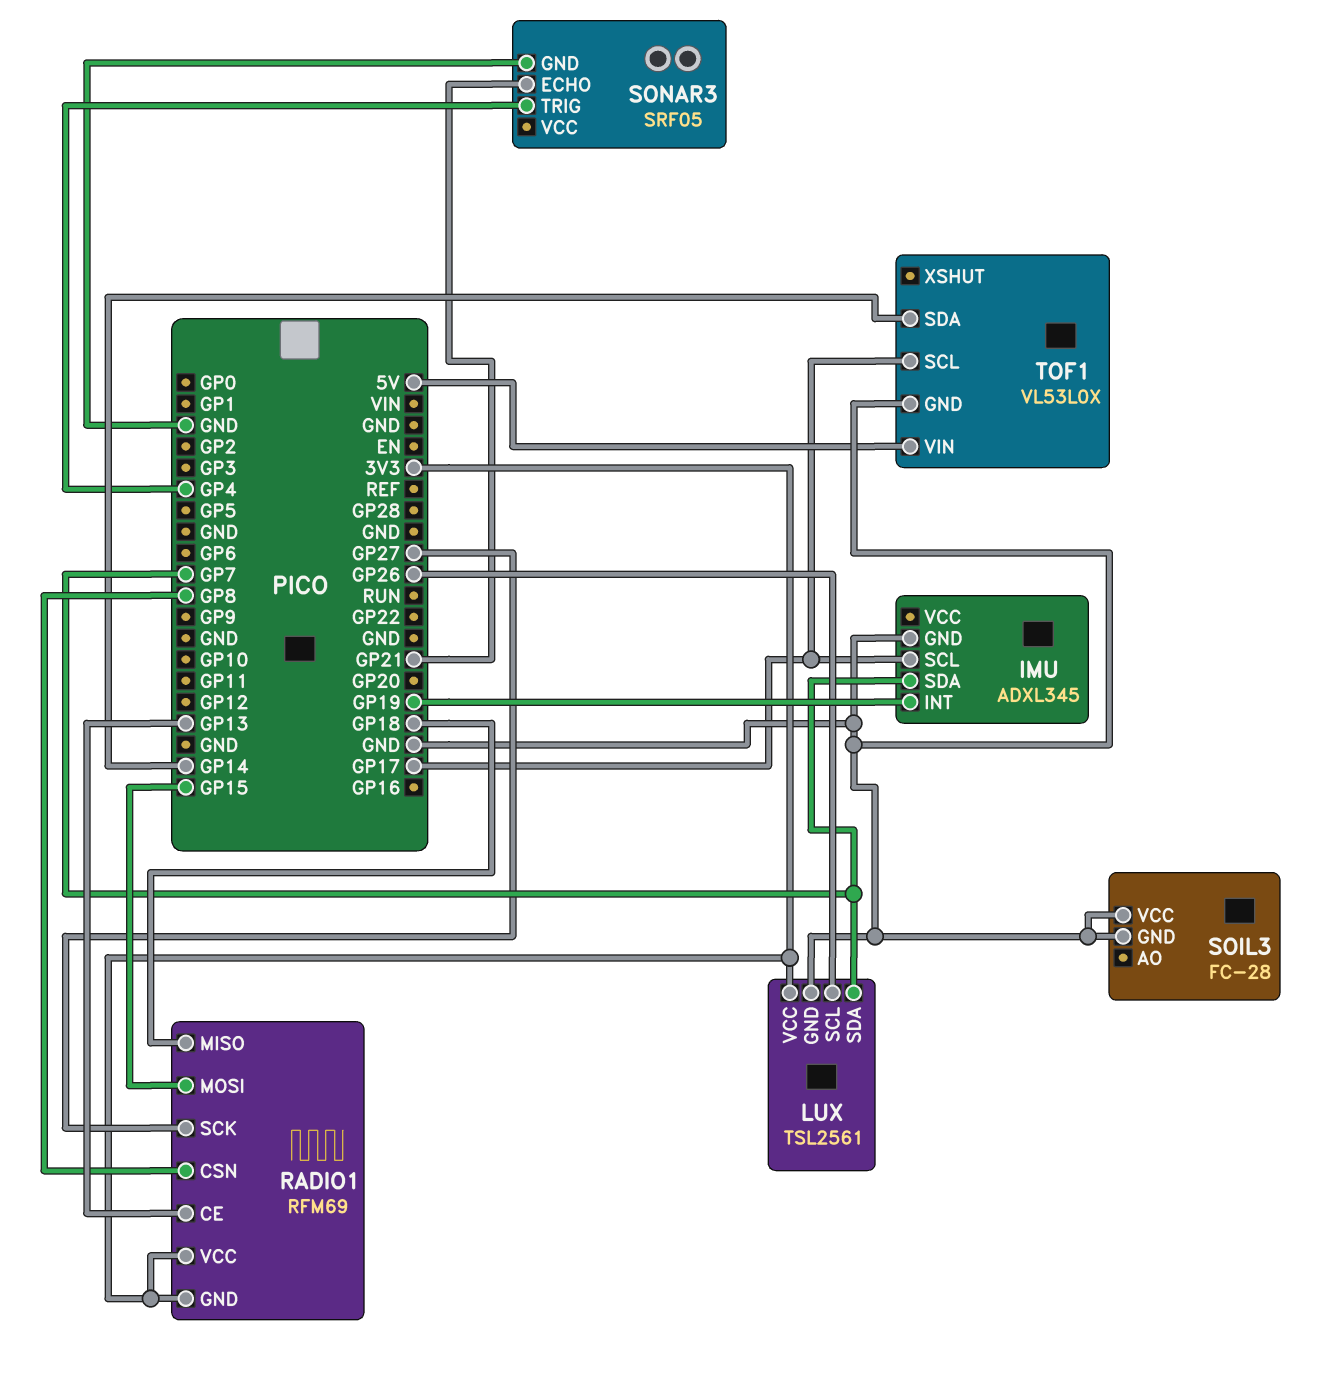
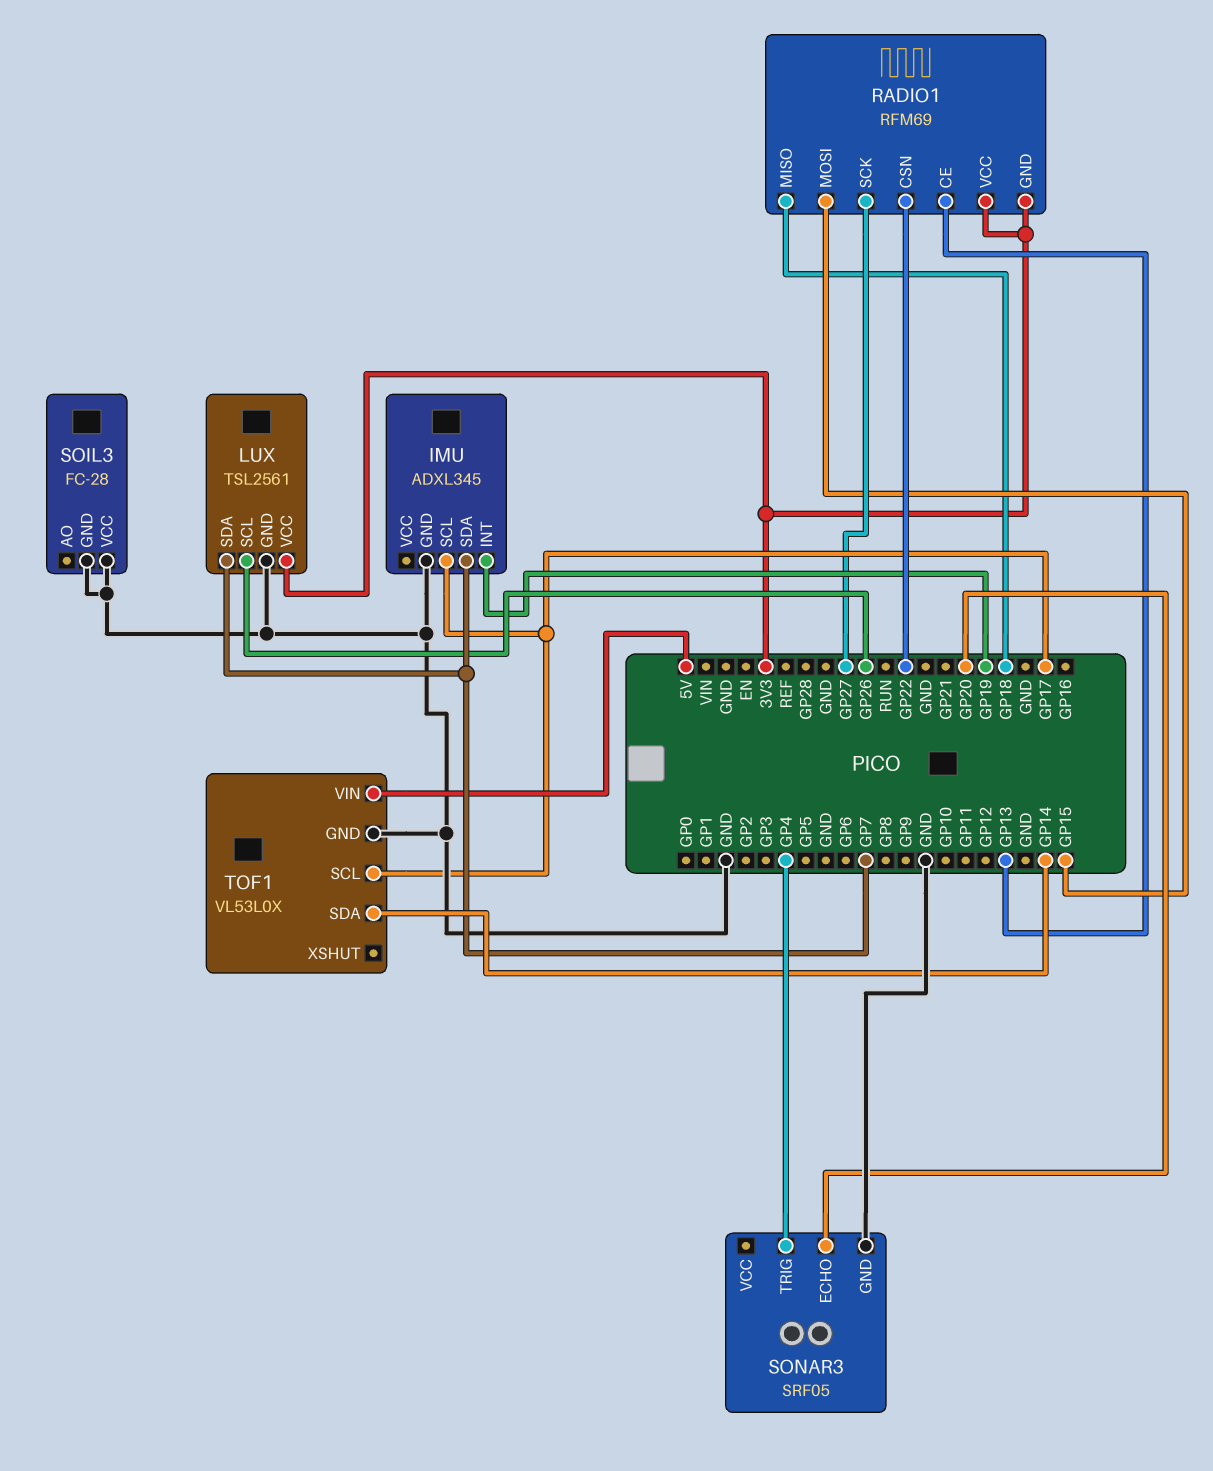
RADIO1 pin CSN: GP8 -> GP22
SONAR3 pin ECHO: GP21 -> GP20

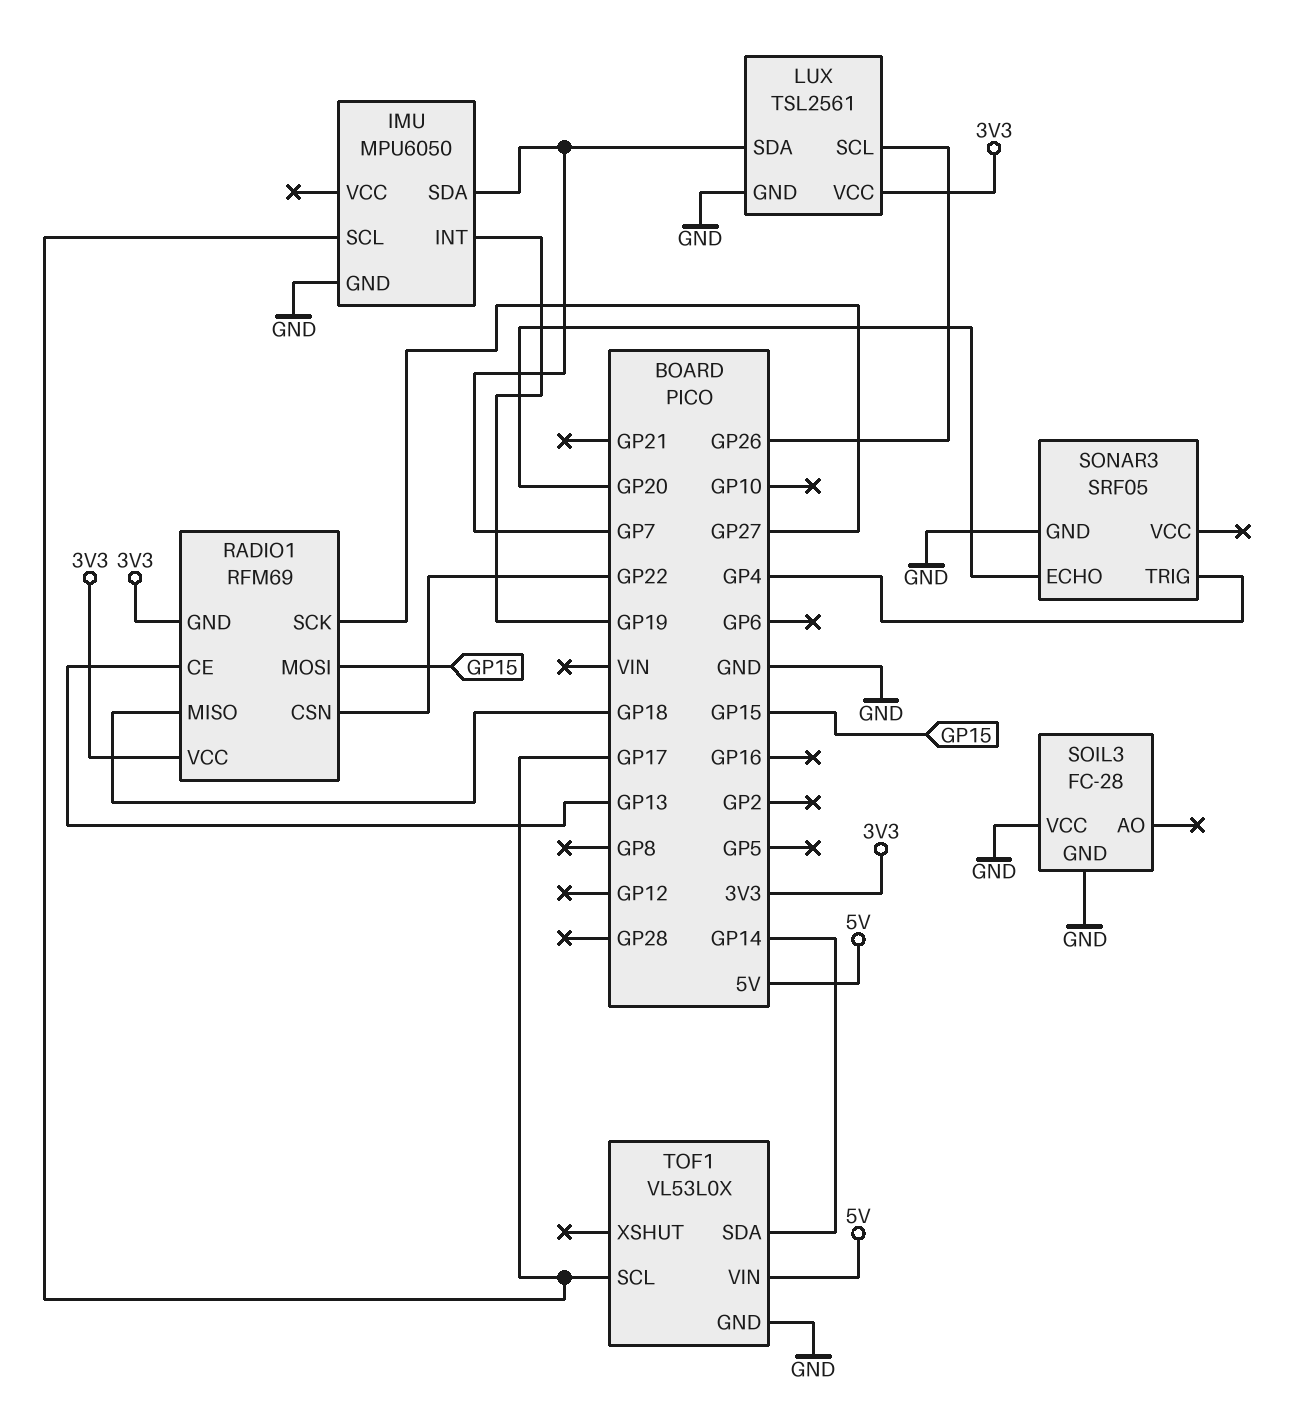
IMU: ADXL345 -> MPU6050

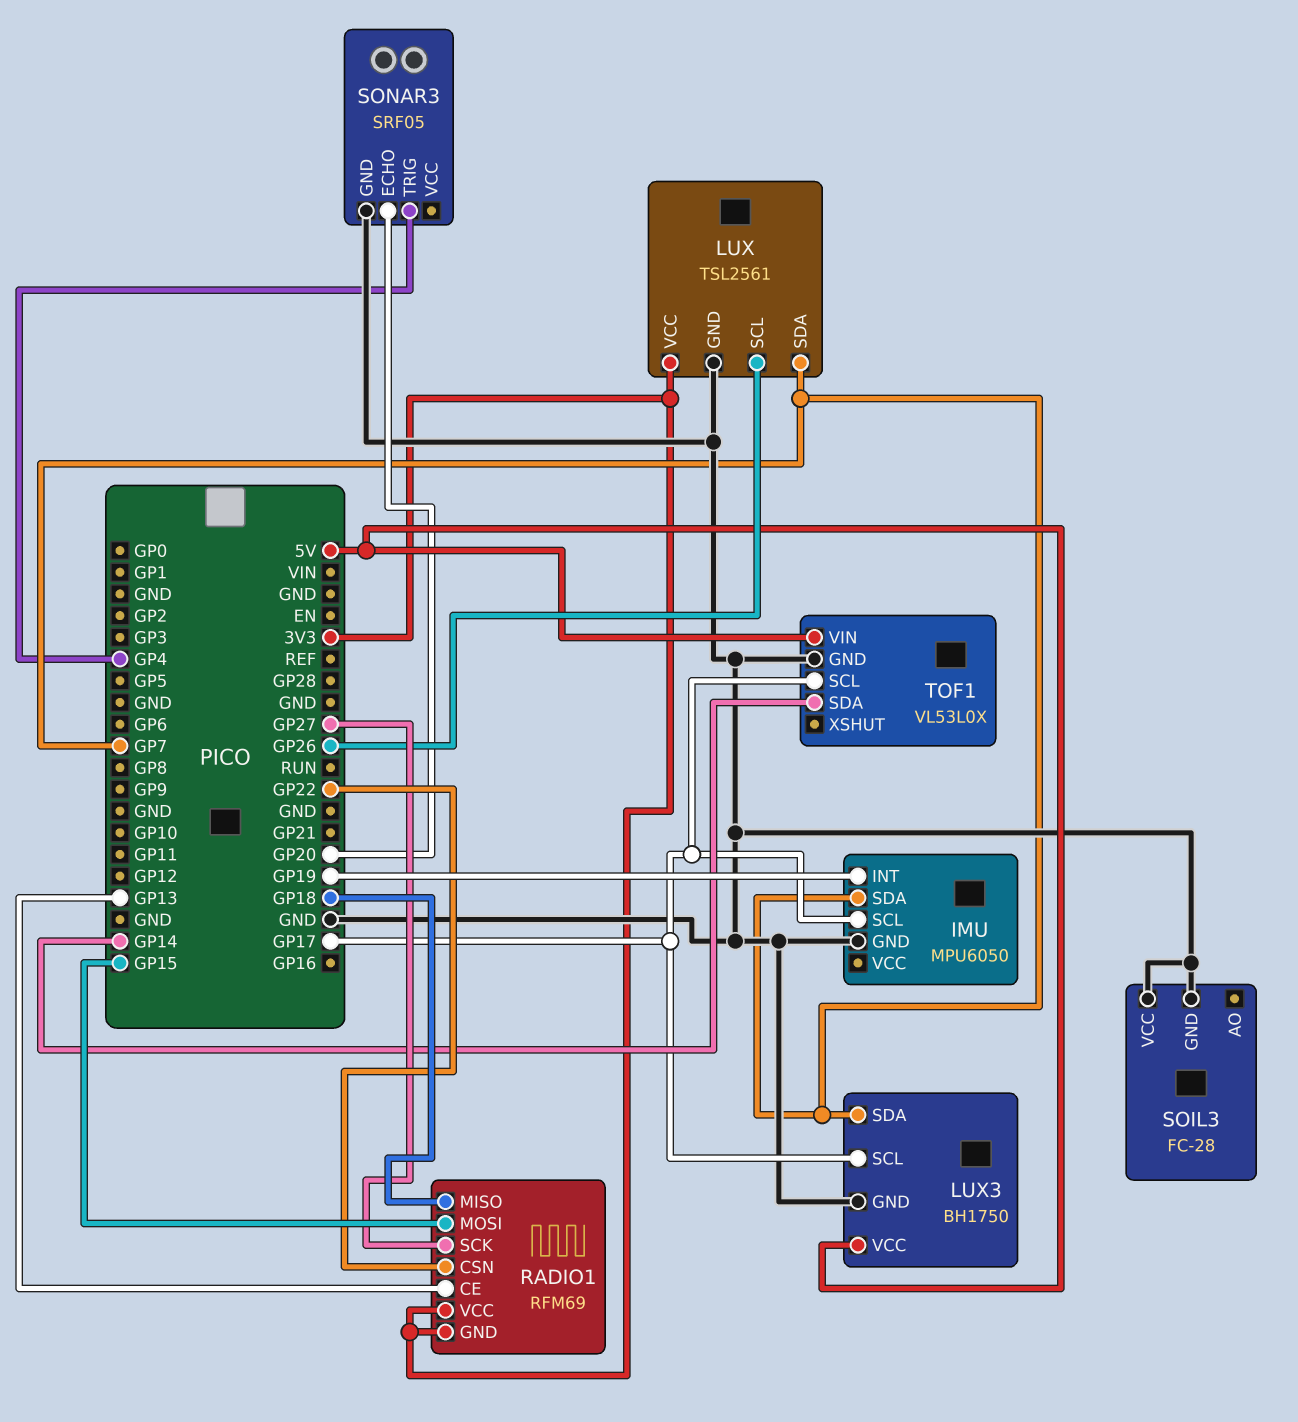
LUX3: none -> BH1750
LUX3 pin GND: none -> GND
LUX3 pin SCL: none -> GP17
LUX3 pin SDA: none -> GP7
LUX3 pin VCC: none -> 5V

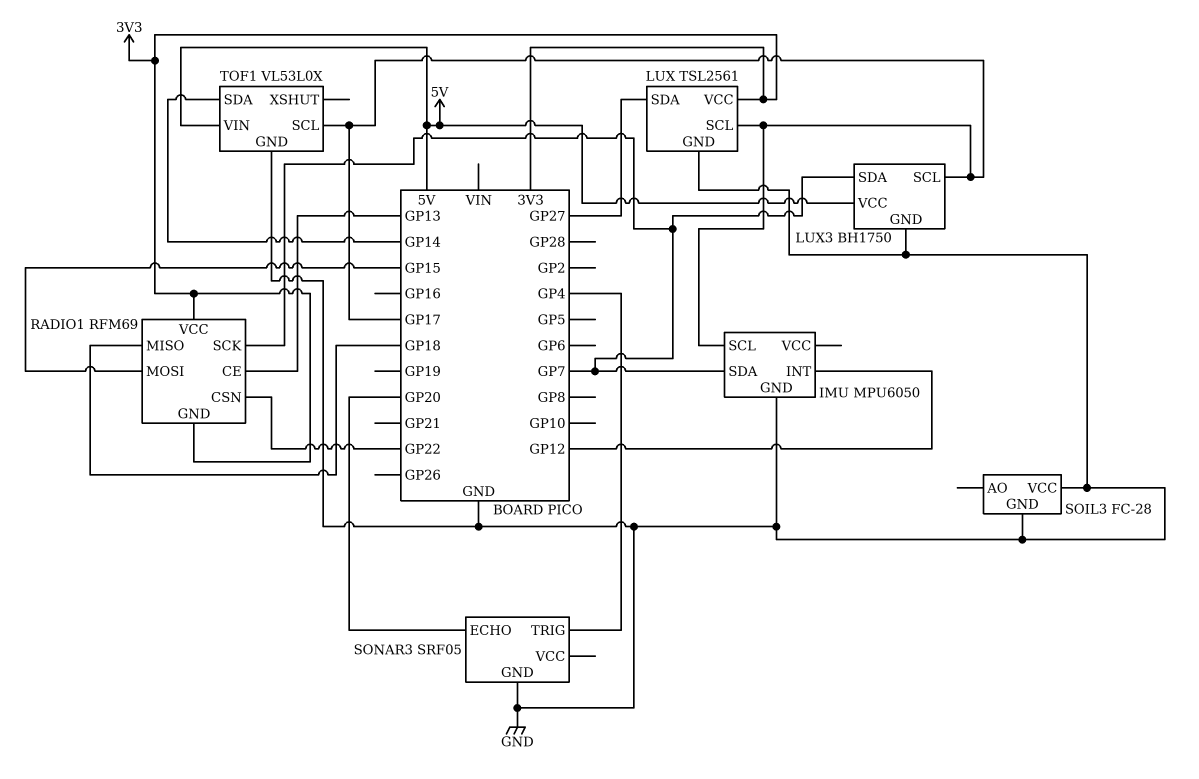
IMU pin INT: GP19 -> GP12
LUX pin SCL: GP26 -> GP17
LUX pin SDA: GP7 -> GP27
RADIO1 pin SCK: GP27 -> GP7

